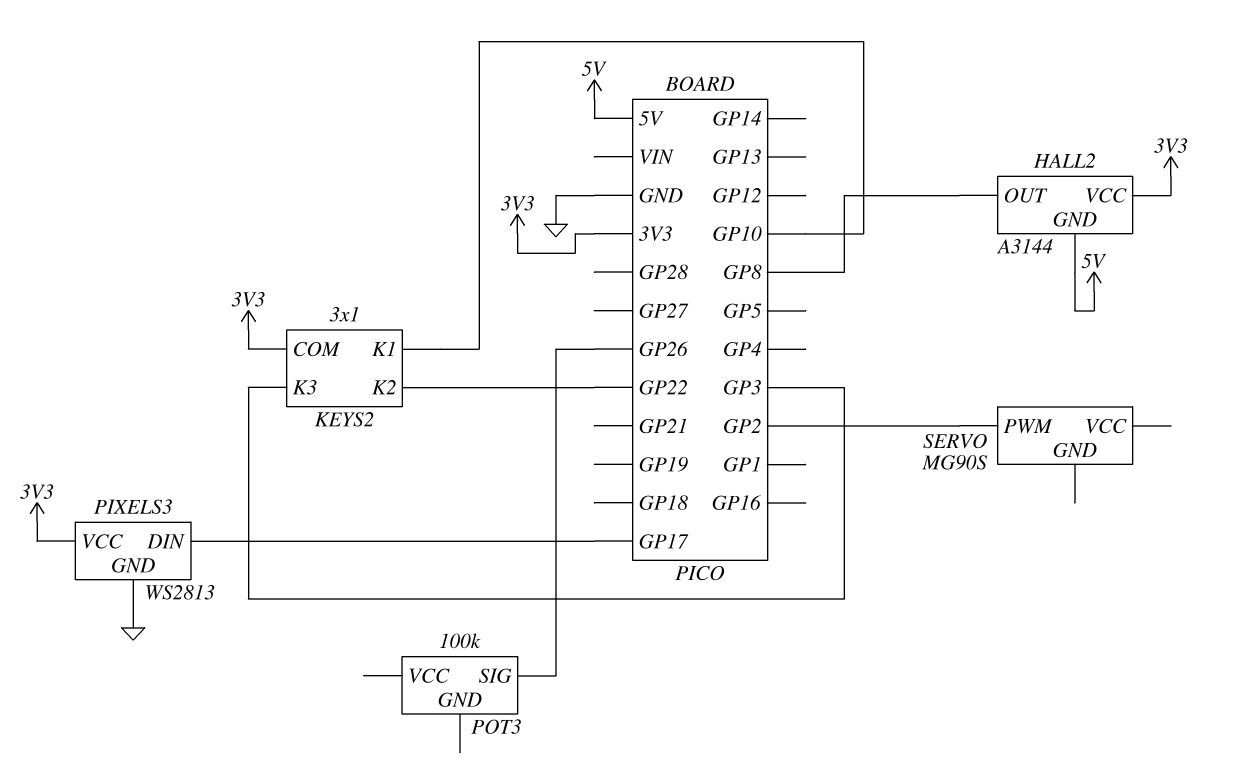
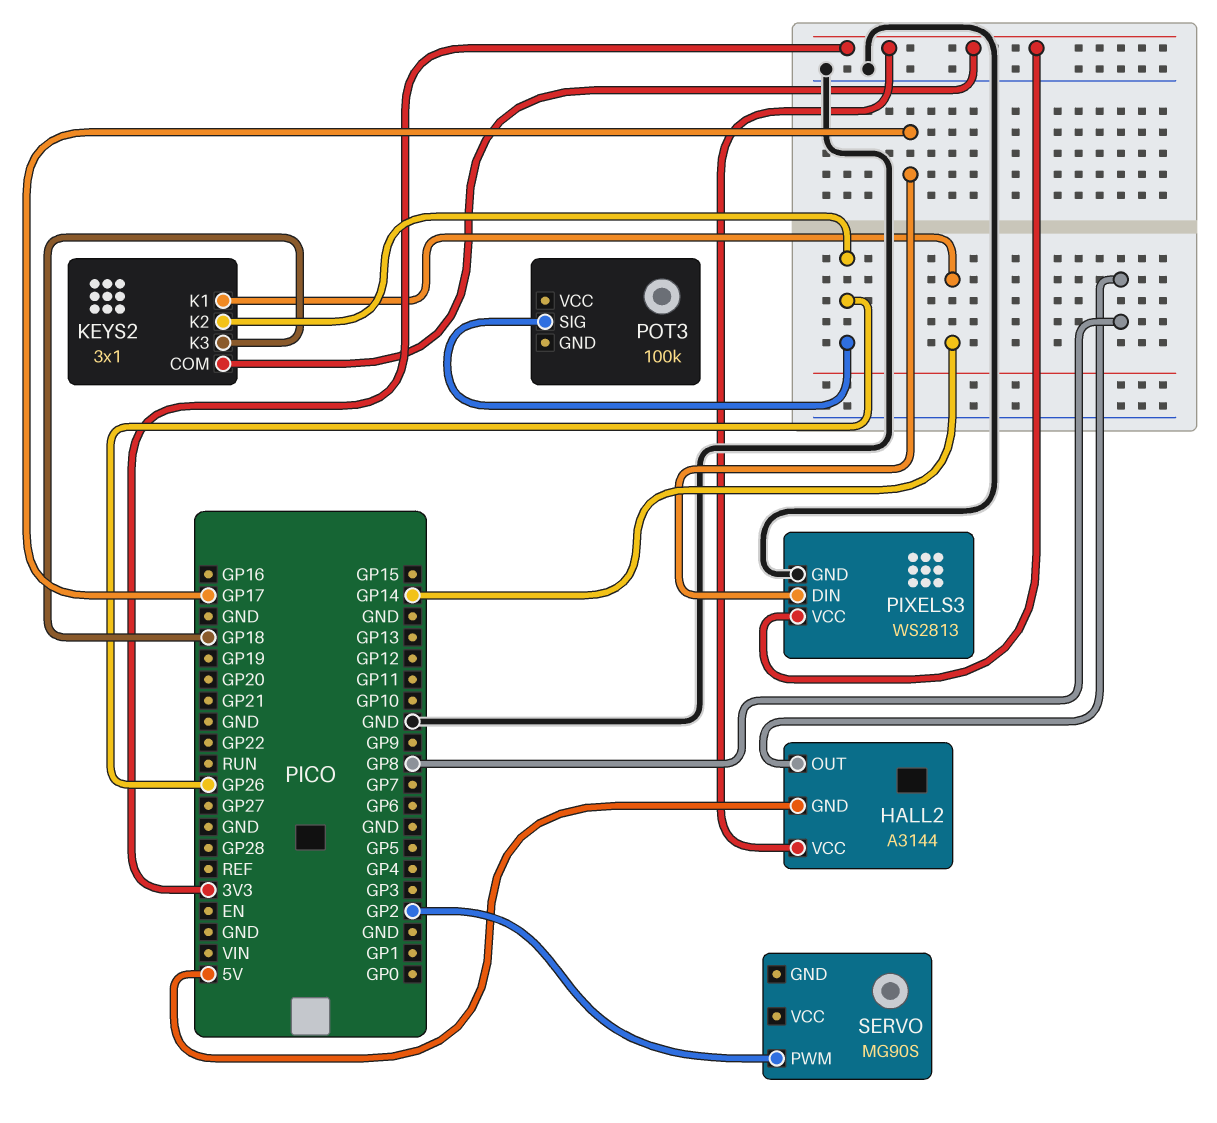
KEYS2 pin K1: GP10 -> GP14
KEYS2 pin K2: GP22 -> GP26
KEYS2 pin K3: GP3 -> GP18

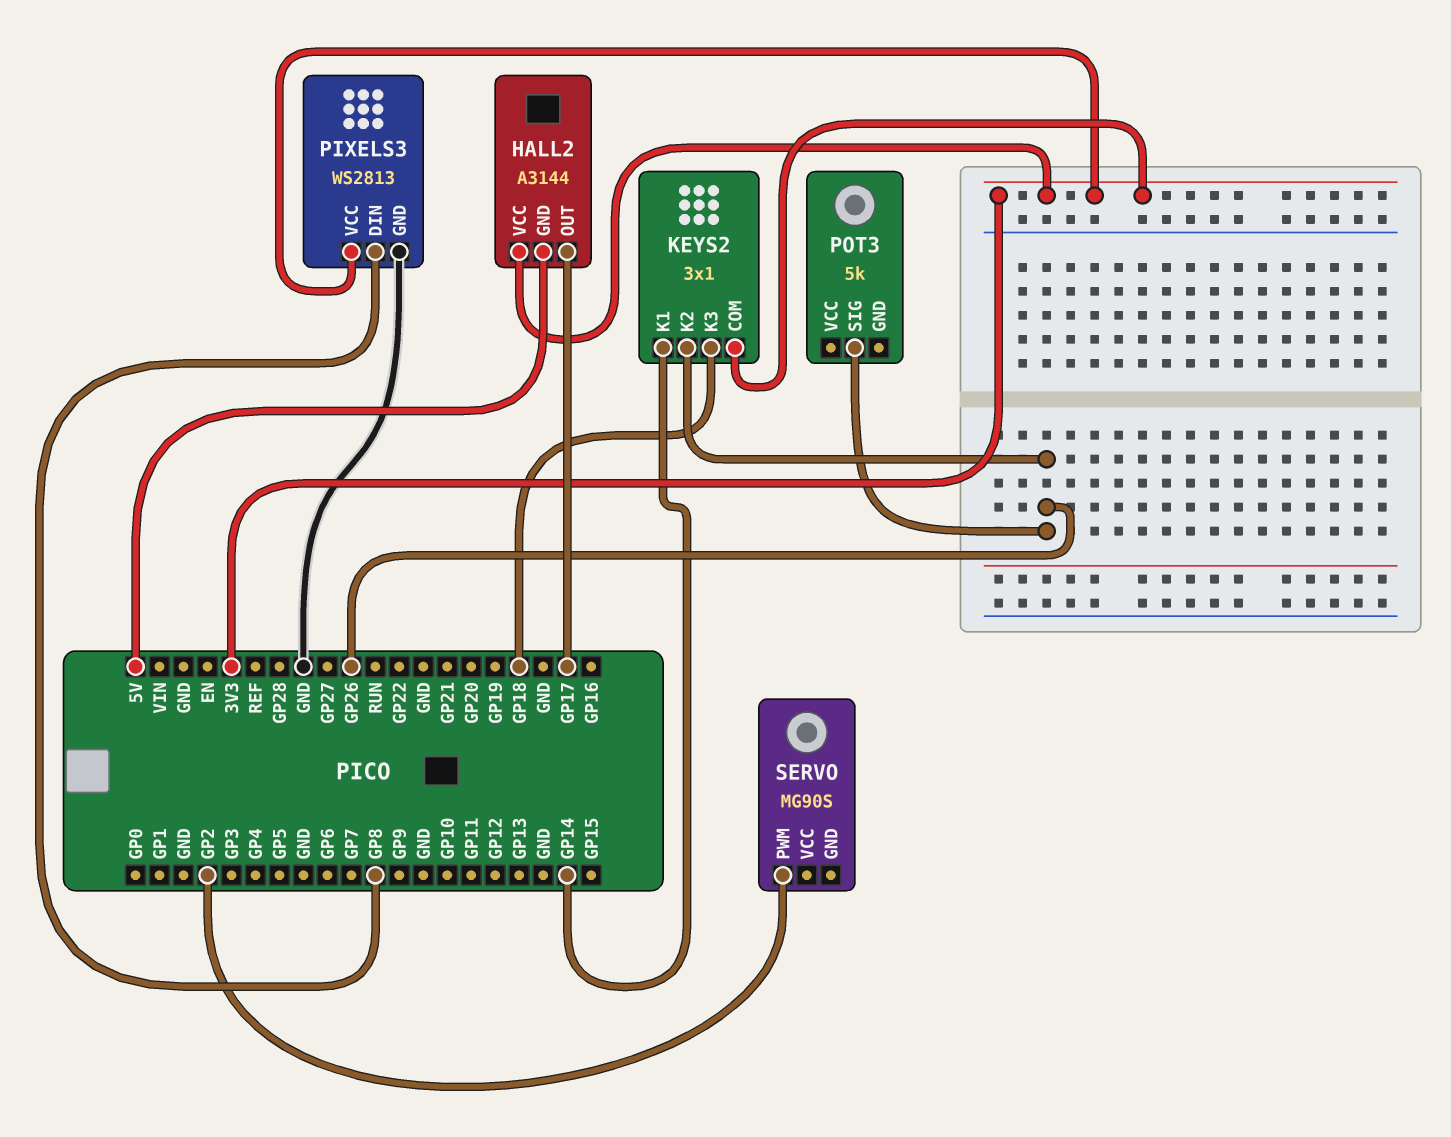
HALL2 pin OUT: GP8 -> GP17
PIXELS3 pin DIN: GP17 -> GP8
POT3: 100k -> 5k

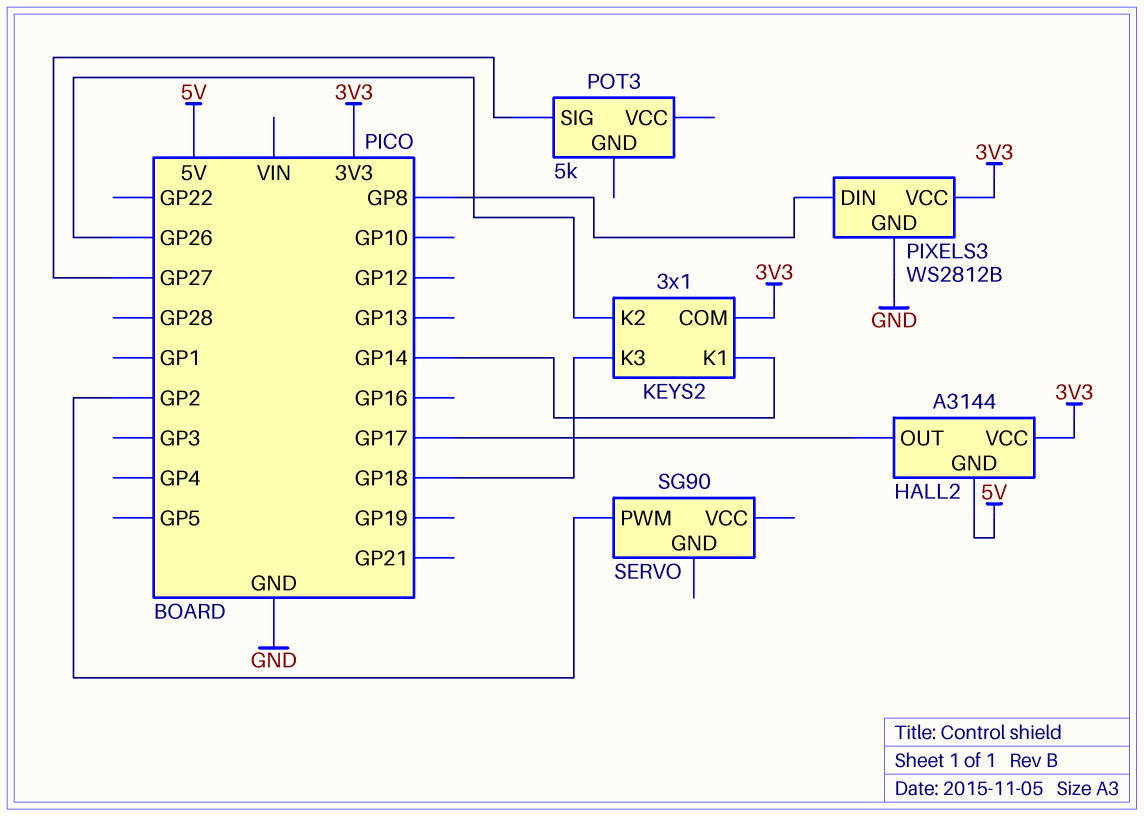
PIXELS3: WS2813 -> WS2812B
POT3 pin SIG: GP26 -> GP27
SERVO: MG90S -> SG90

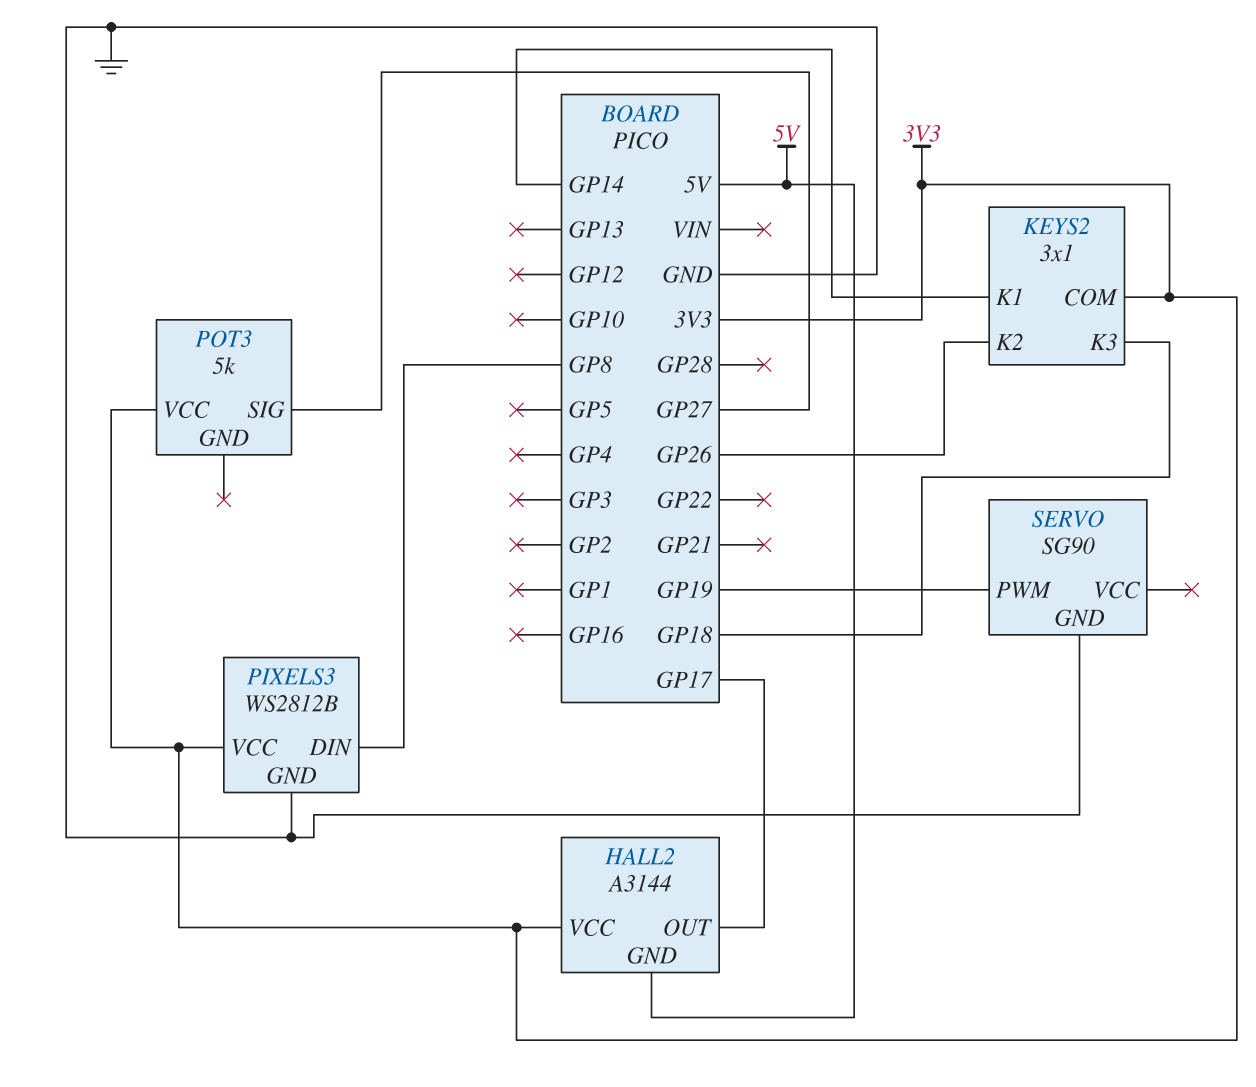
POT3 pin VCC: none -> 3V3
SERVO pin GND: none -> GND
SERVO pin PWM: GP2 -> GP19

